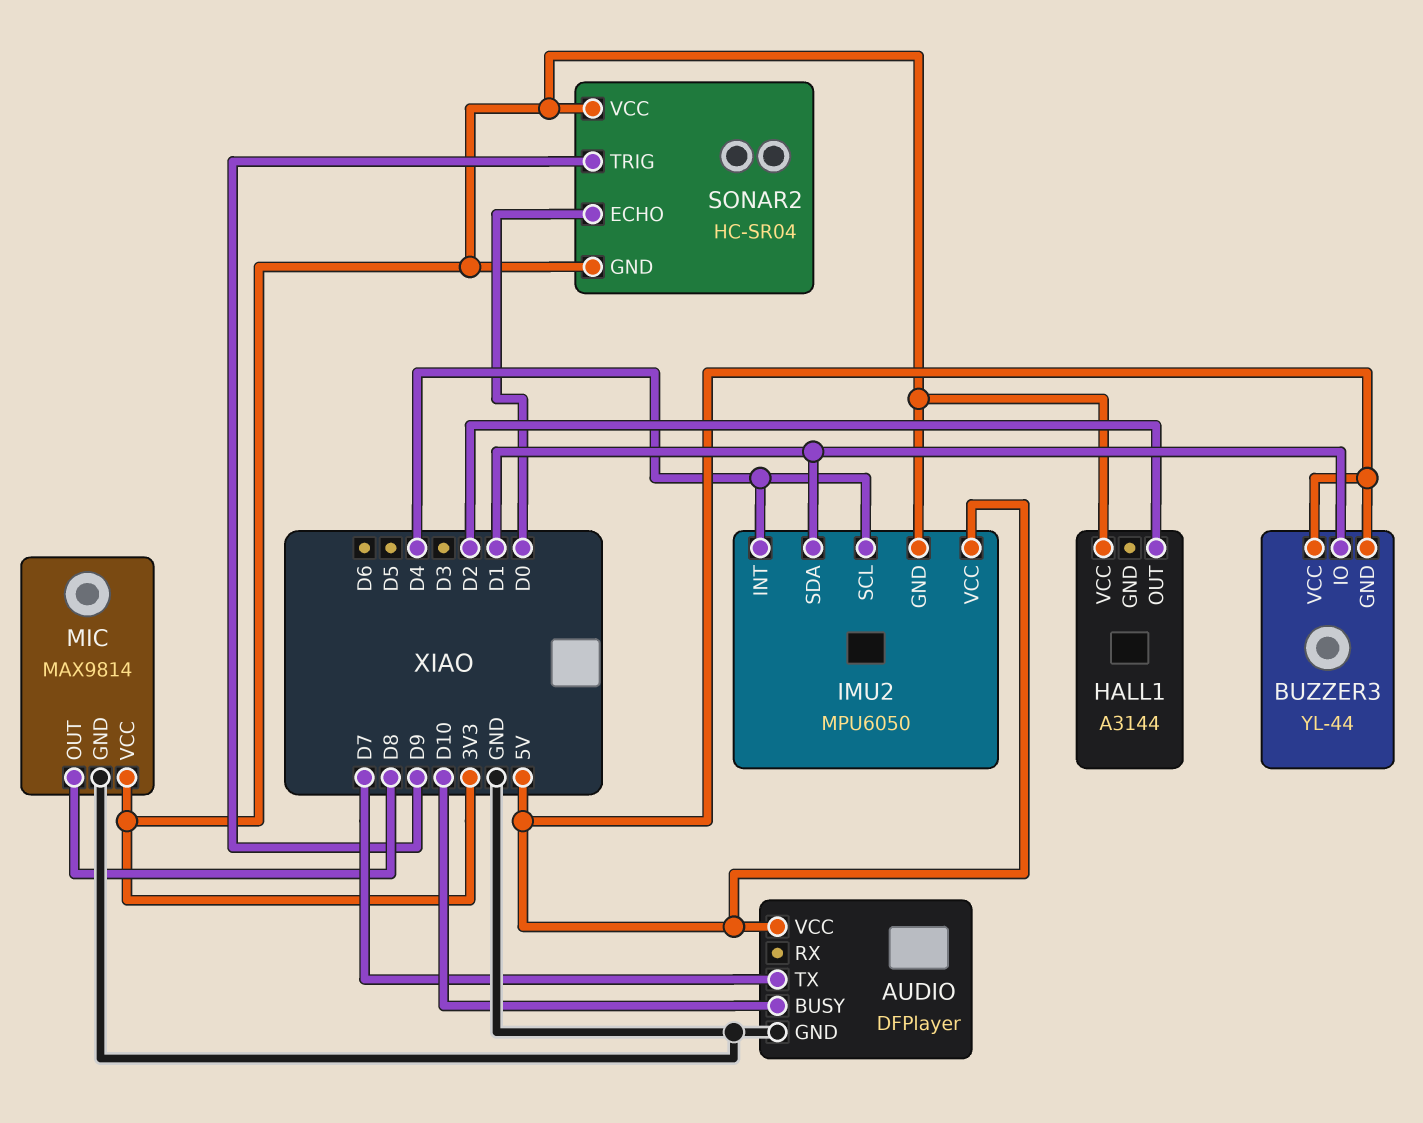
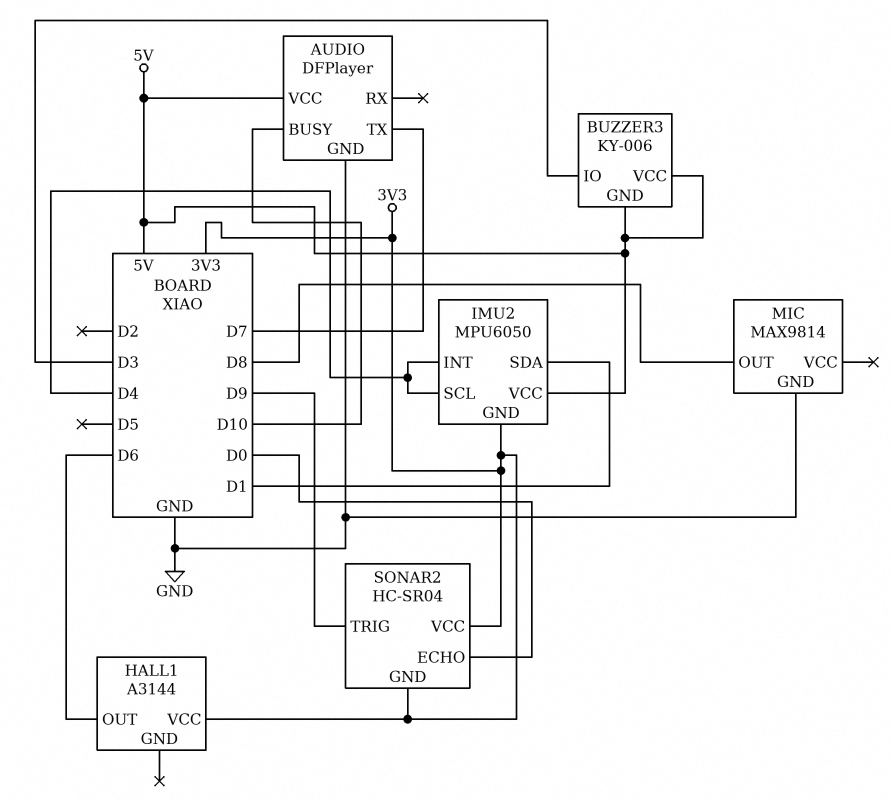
BUZZER3: YL-44 -> KY-006
BUZZER3 pin IO: D1 -> D3
HALL1 pin OUT: D2 -> D6
MIC pin VCC: 3V3 -> none

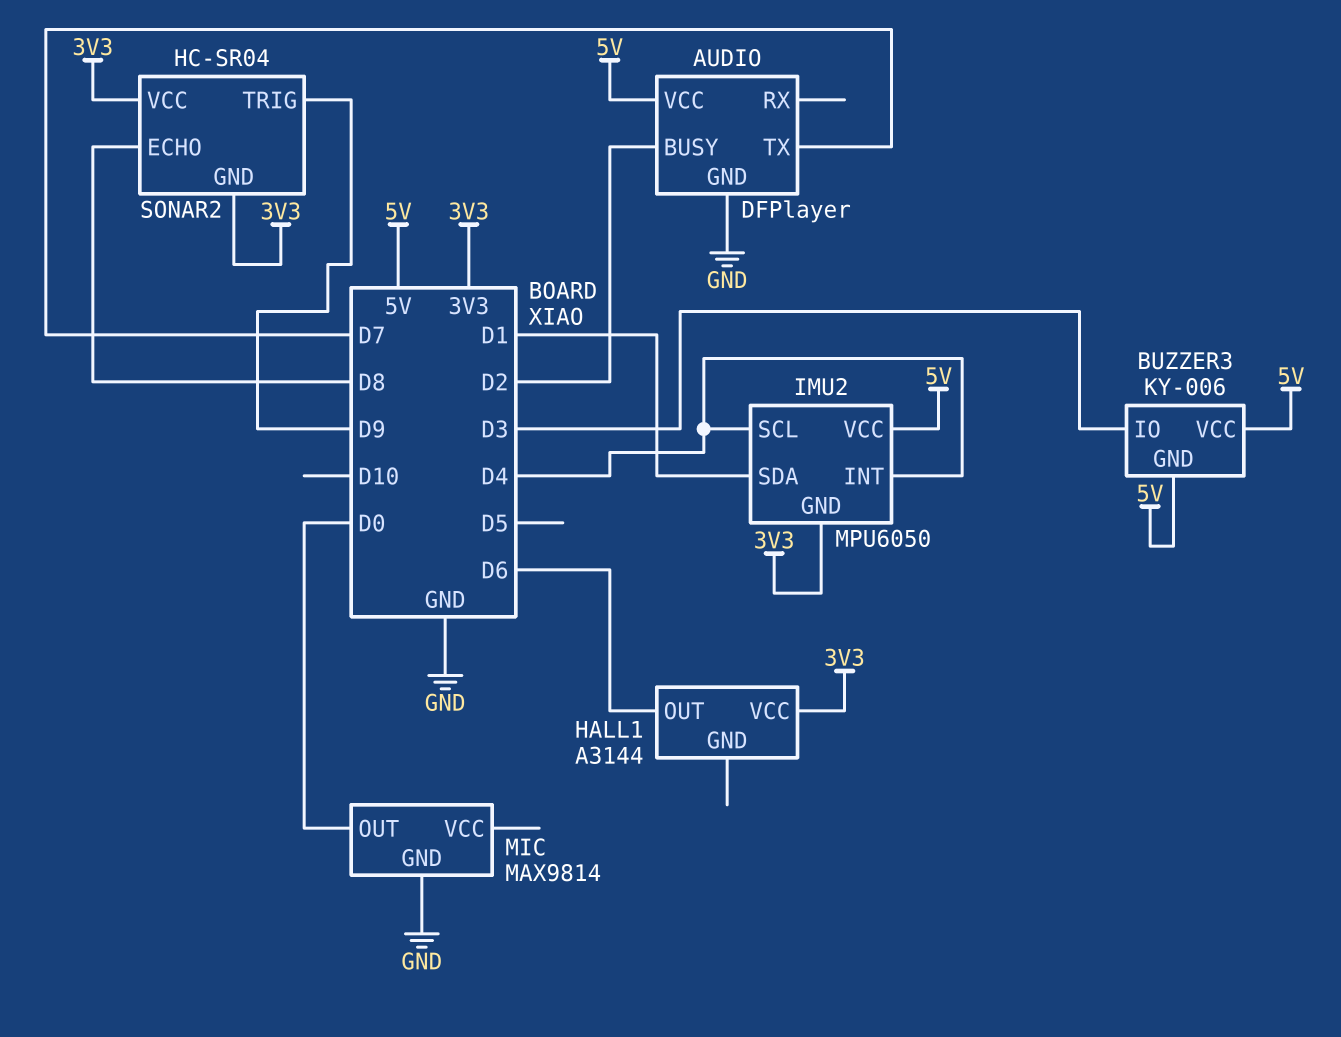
AUDIO pin BUSY: D10 -> D2
MIC pin OUT: D8 -> D0
SONAR2 pin ECHO: D0 -> D8

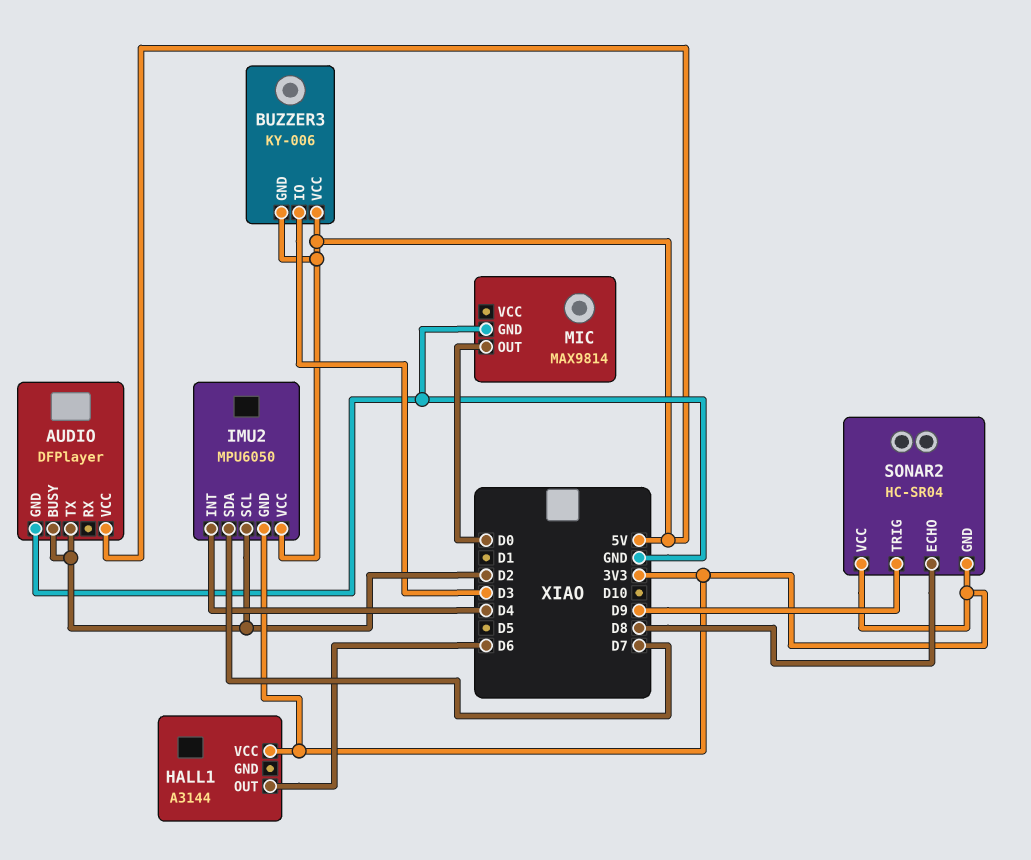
AUDIO pin TX: D7 -> D2
IMU2 pin SCL: D4 -> D2
IMU2 pin SDA: D1 -> D7

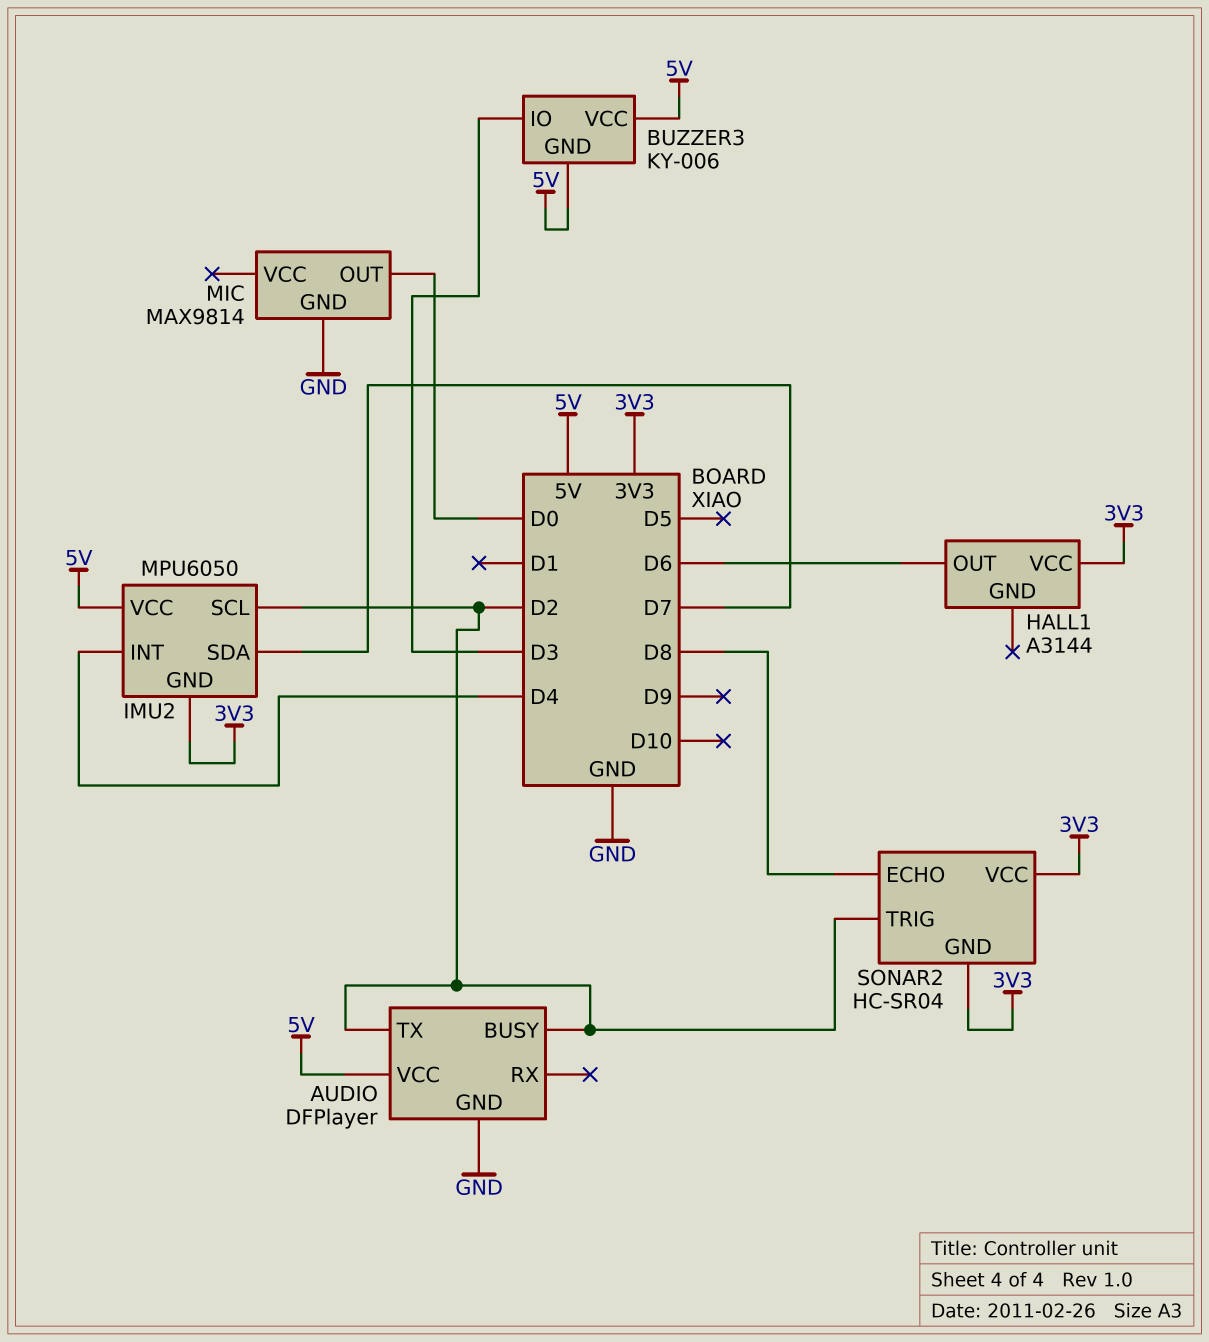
SONAR2 pin TRIG: D9 -> D2

